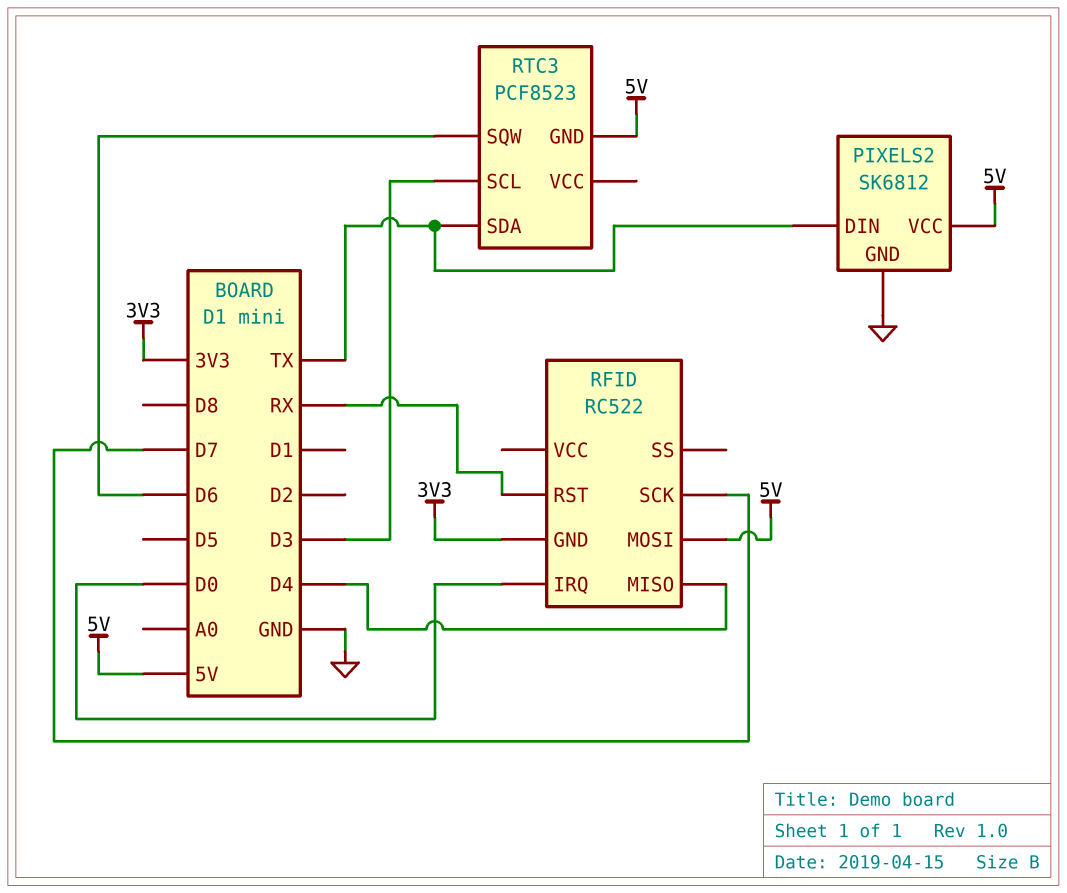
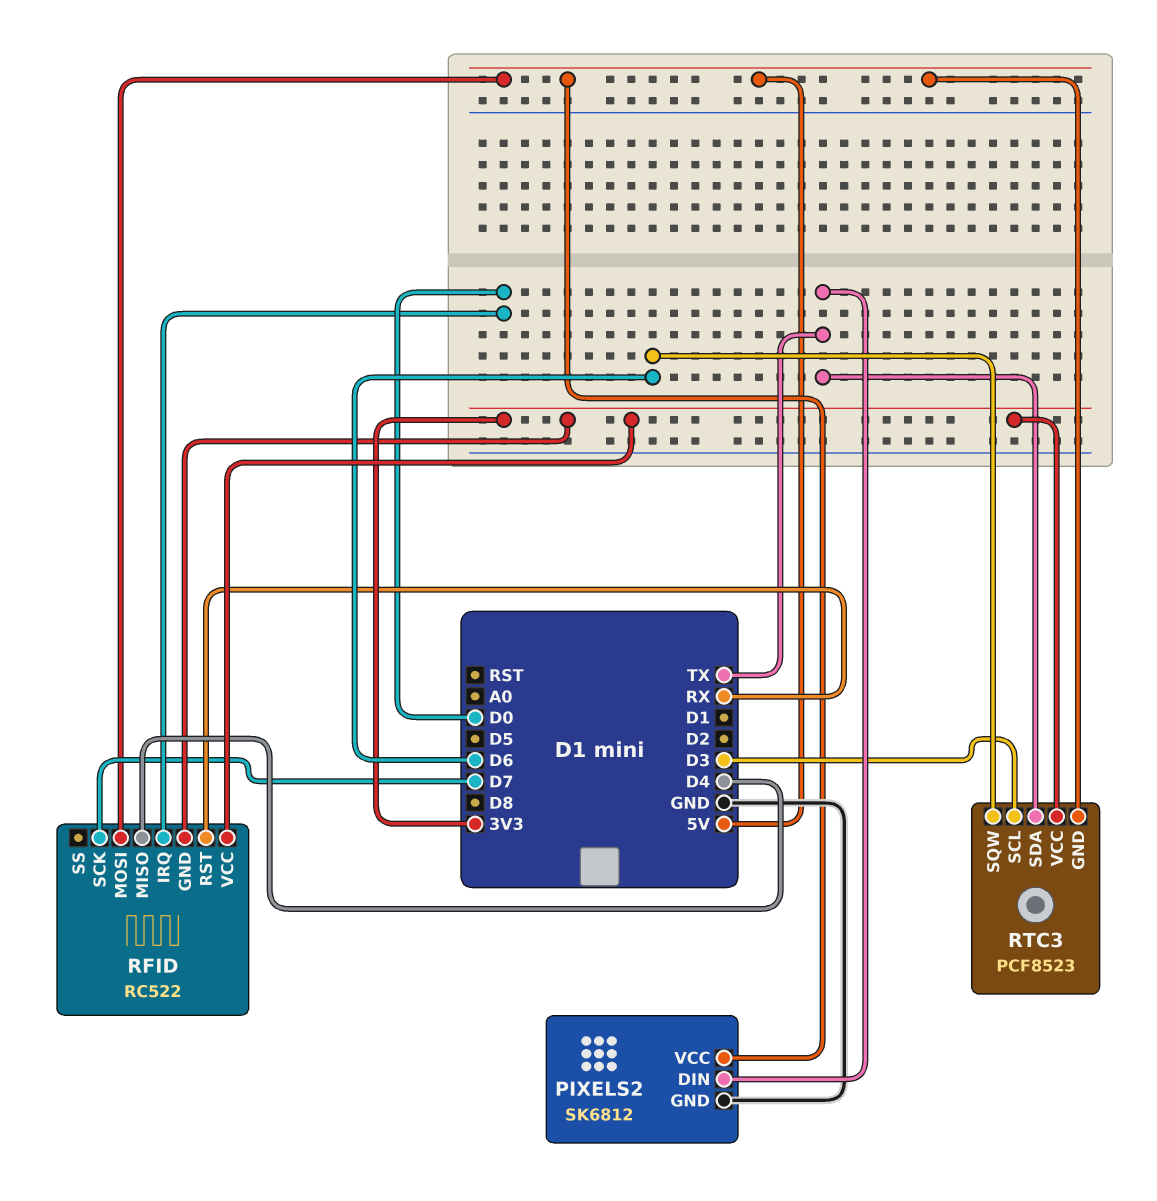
RFID pin VCC: none -> 3V3
RTC3 pin VCC: none -> 3V3

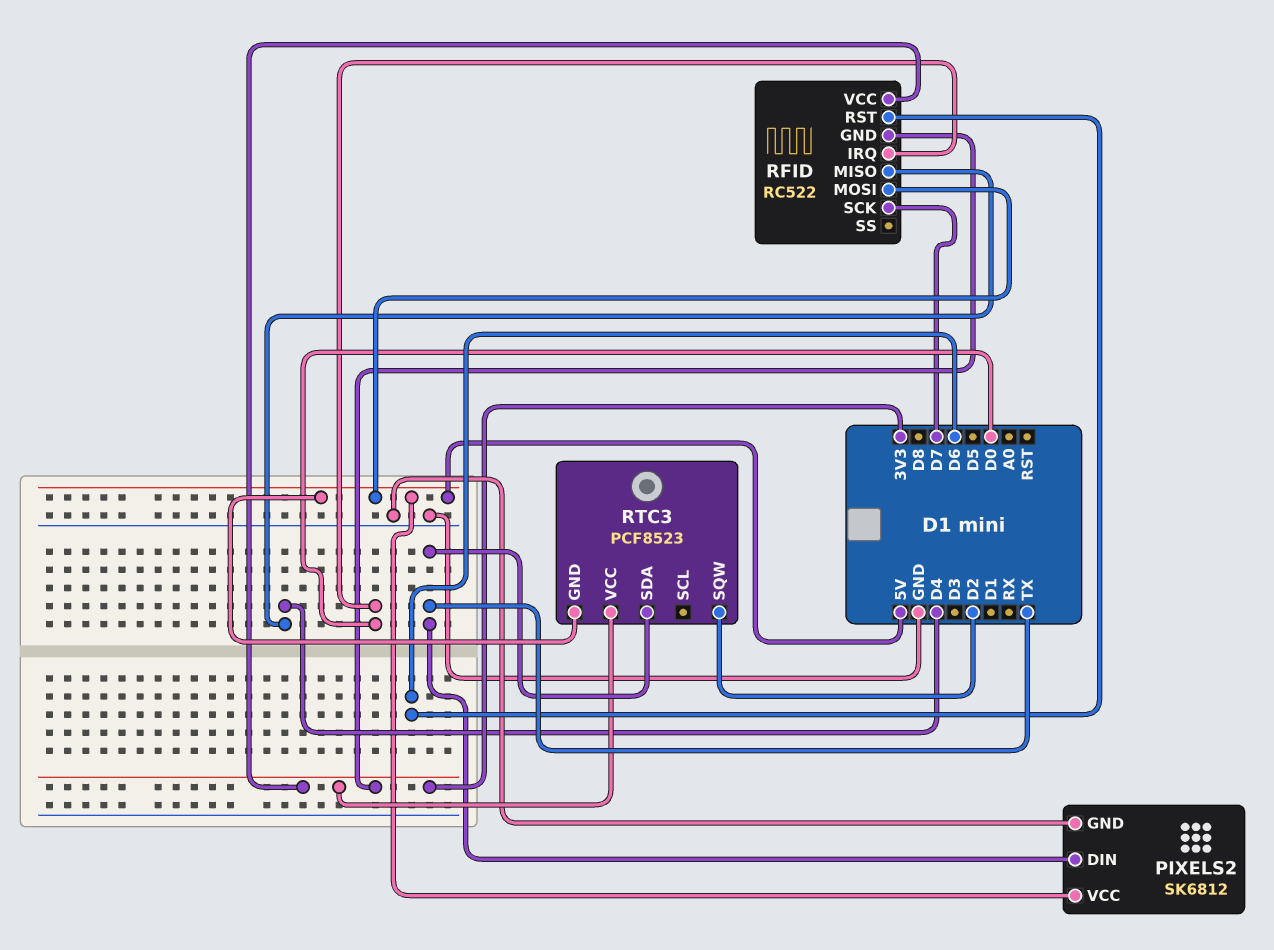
RFID pin RST: RX -> D6
RTC3 pin SCL: D3 -> none
RTC3 pin SQW: D6 -> D2

